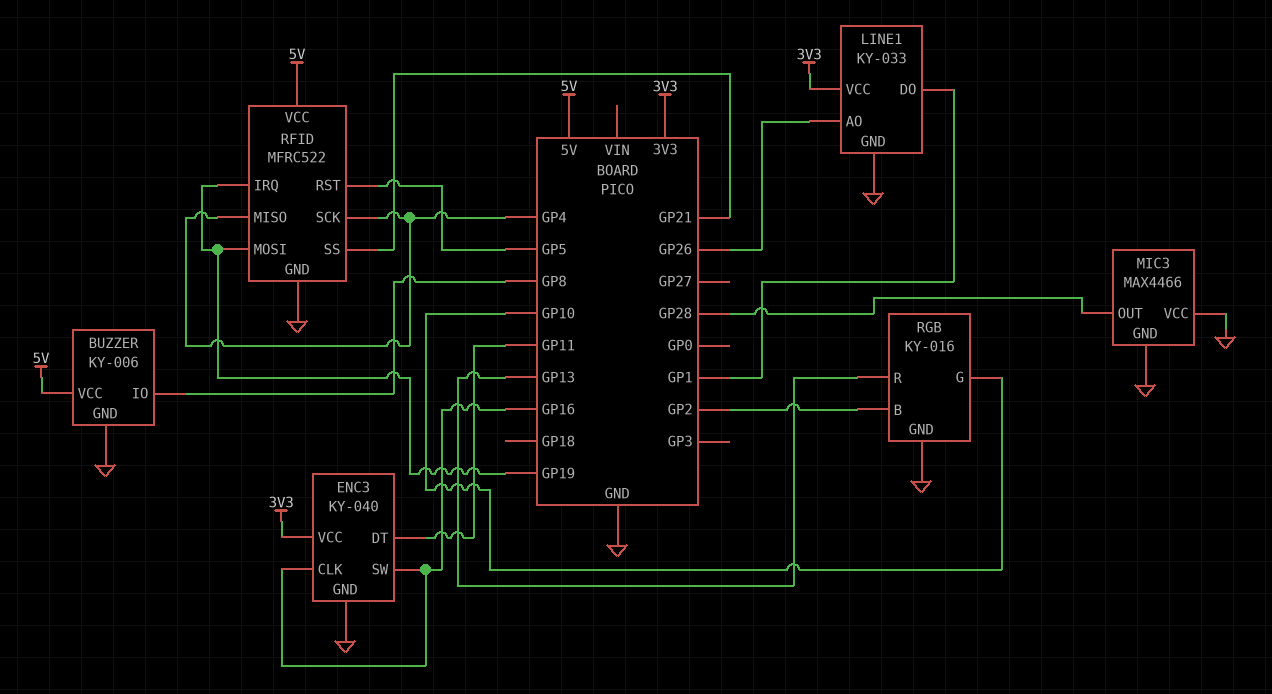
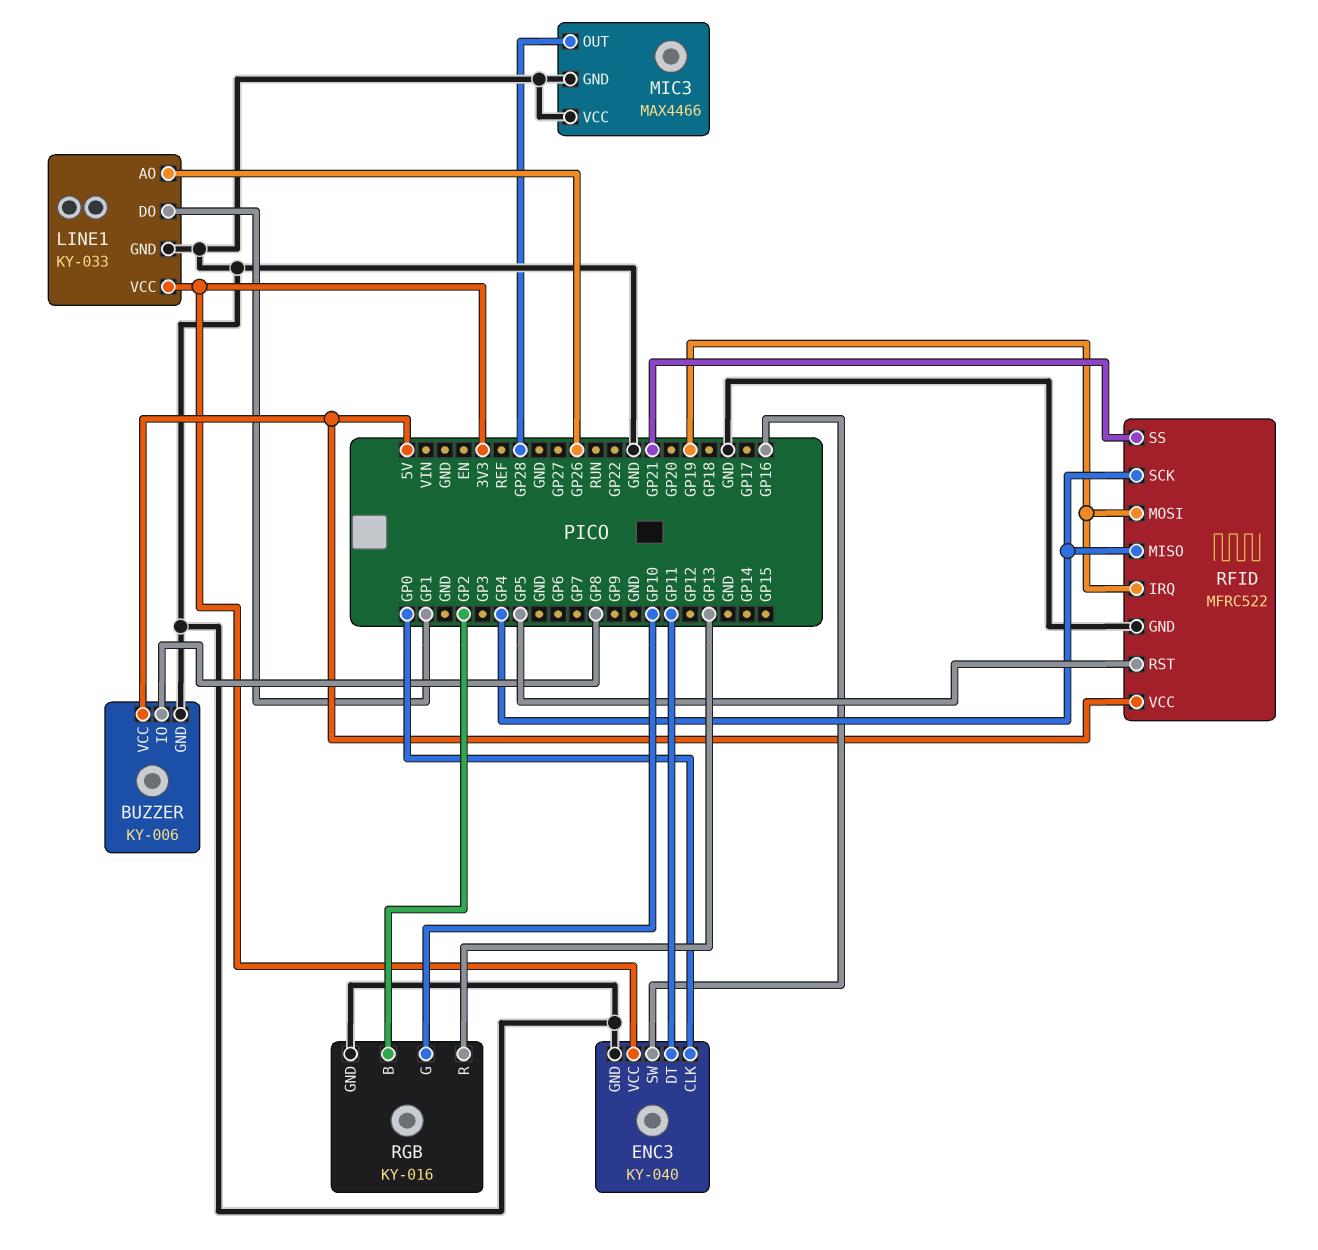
ENC3 pin CLK: GP16 -> GP0

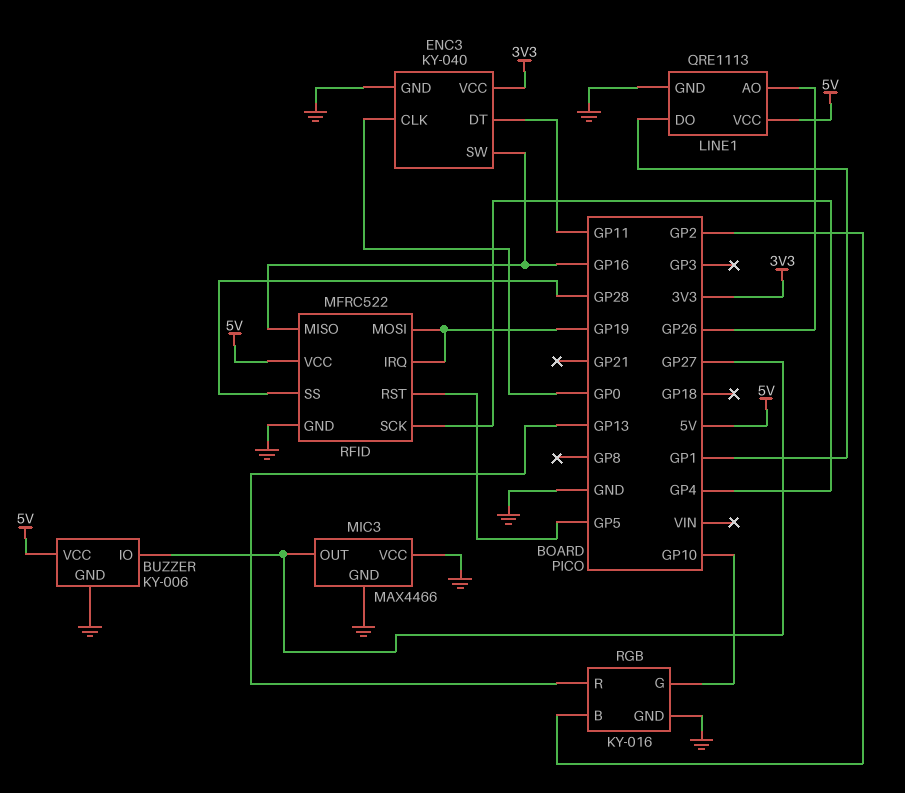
BUZZER pin IO: GP8 -> GP27
LINE1: KY-033 -> QRE1113
LINE1 pin VCC: 3V3 -> 5V
MIC3 pin OUT: GP28 -> GP27
RFID pin MISO: GP4 -> GP16
RFID pin SS: GP21 -> GP28

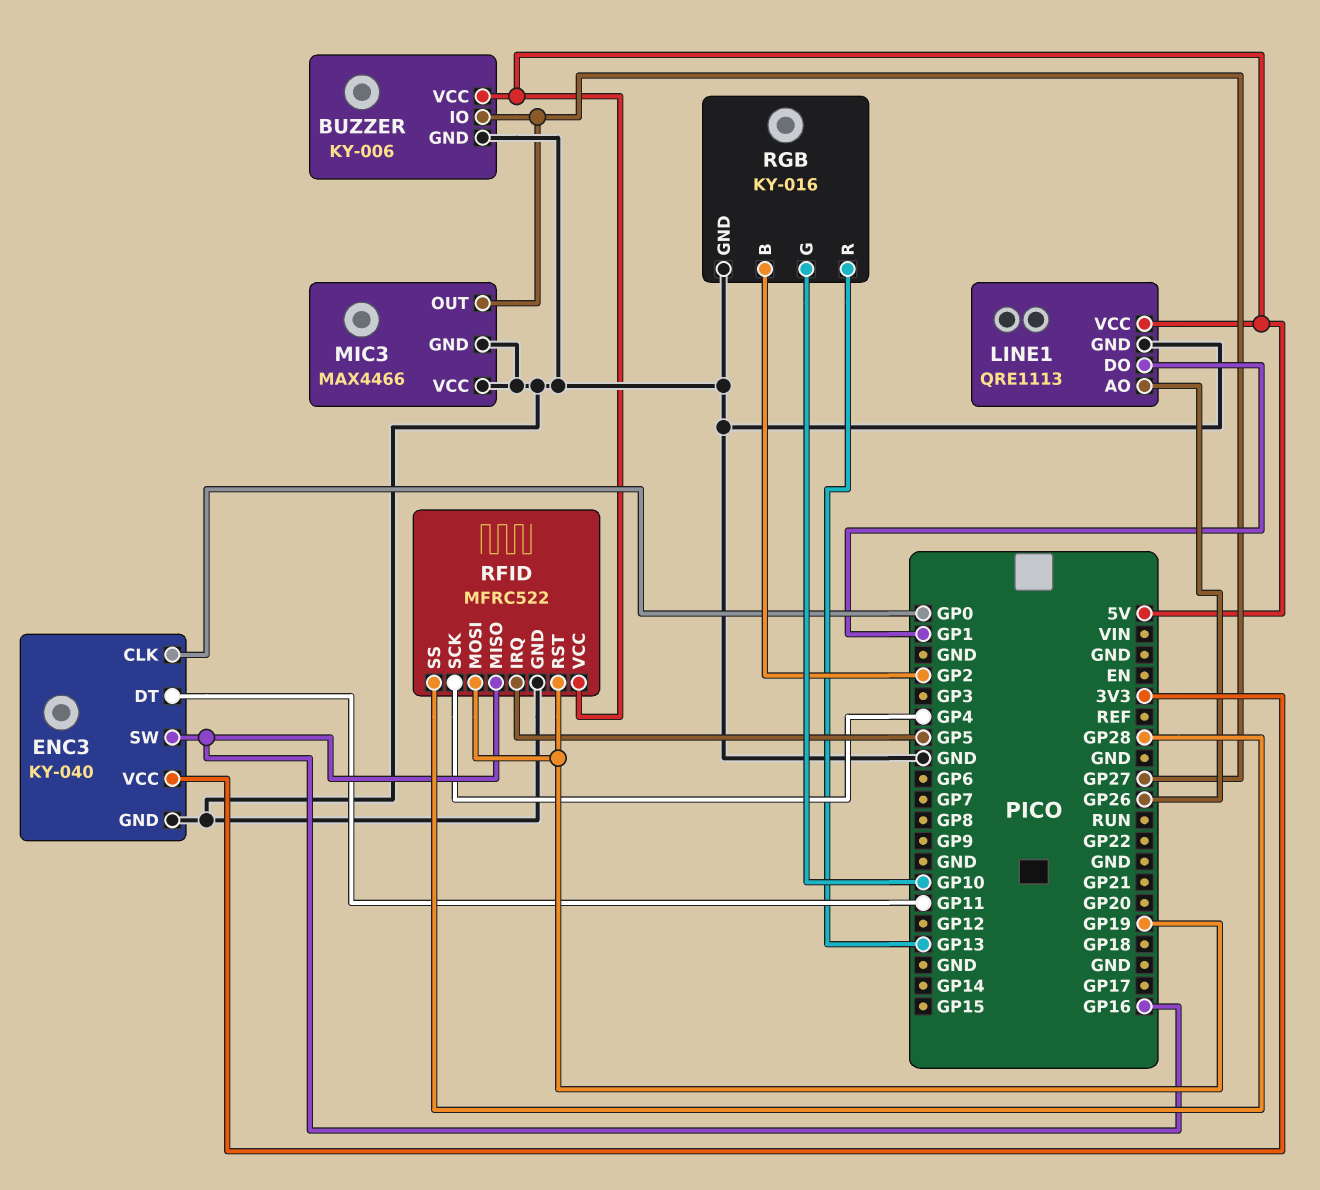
RFID pin IRQ: GP19 -> GP5
RFID pin RST: GP5 -> GP19

